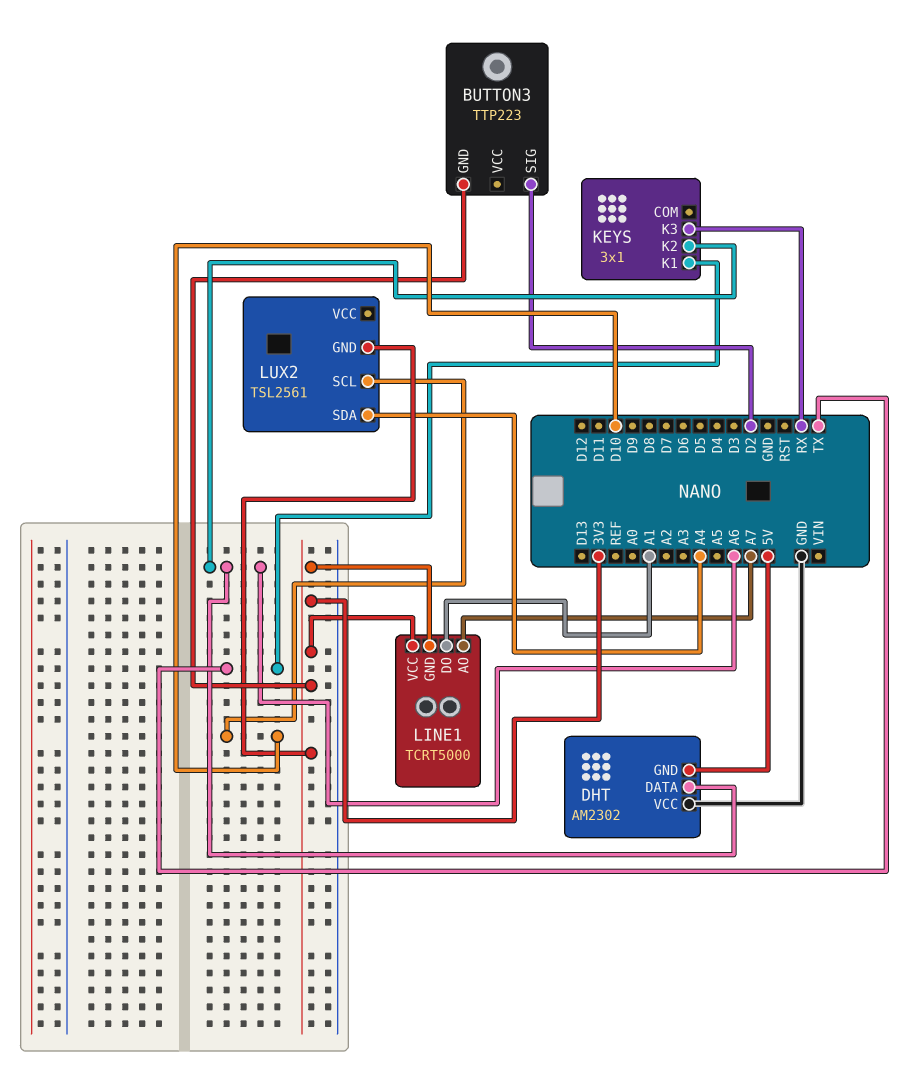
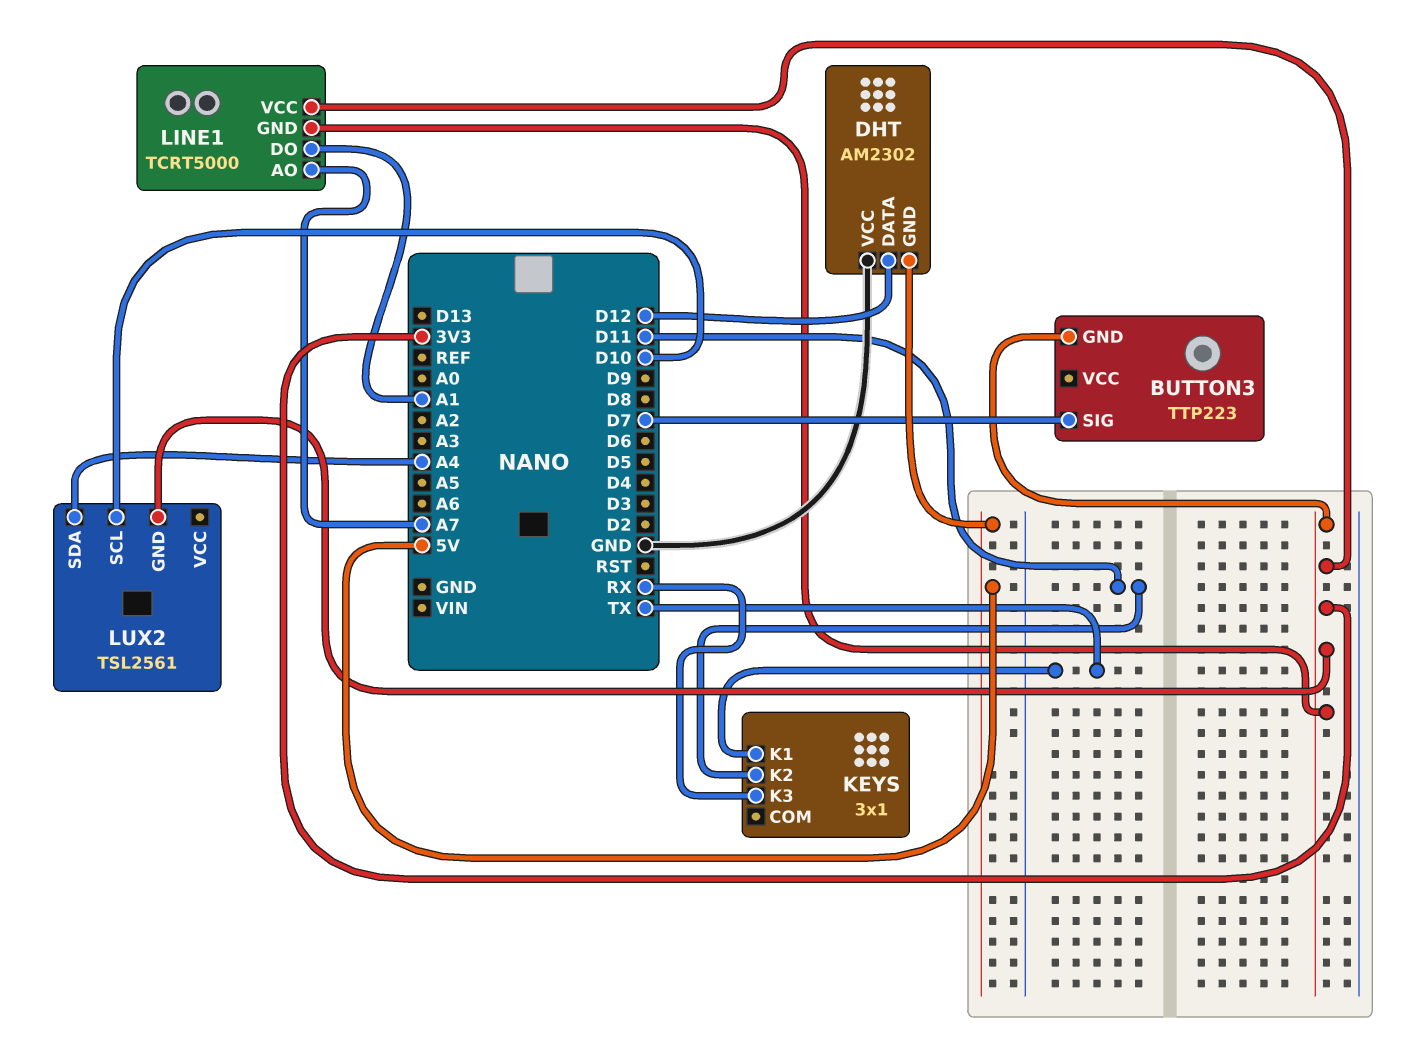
BUTTON3 pin SIG: D2 -> D7
DHT pin DATA: A6 -> D12
KEYS pin K2: A6 -> D11

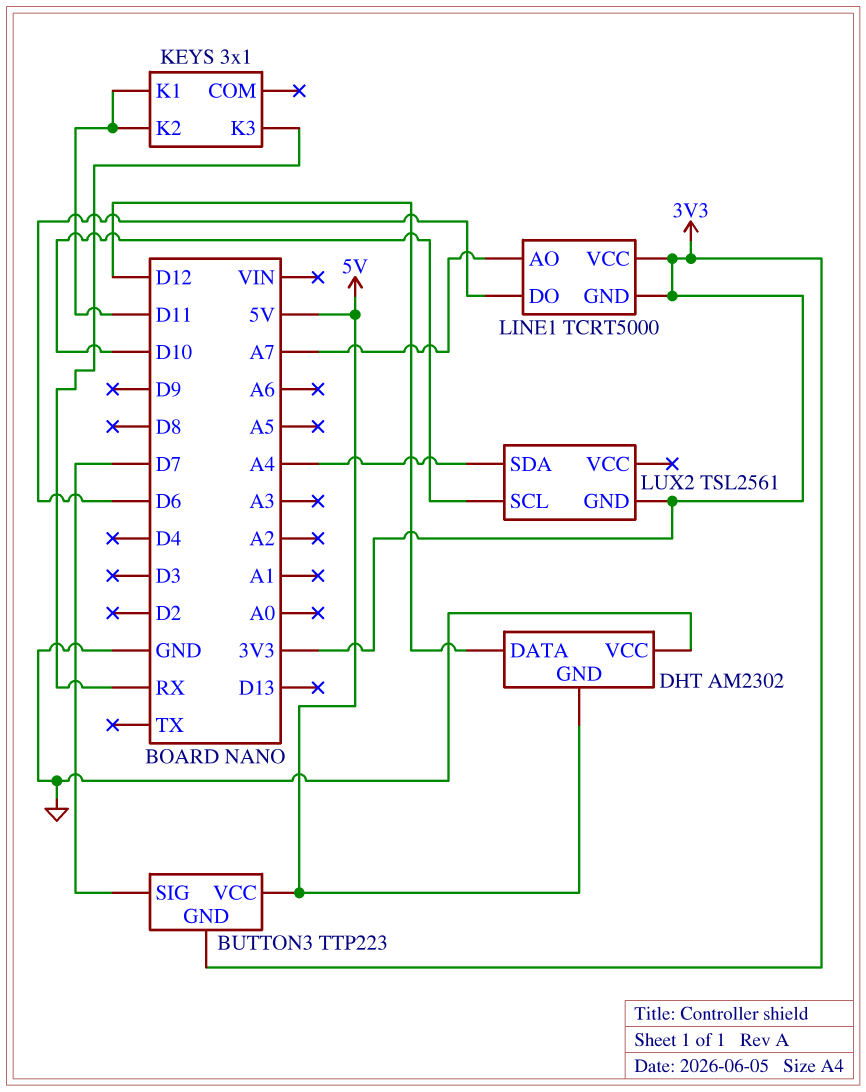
BUTTON3 pin VCC: none -> 5V
KEYS pin K1: TX -> D11
LINE1 pin DO: A1 -> D6

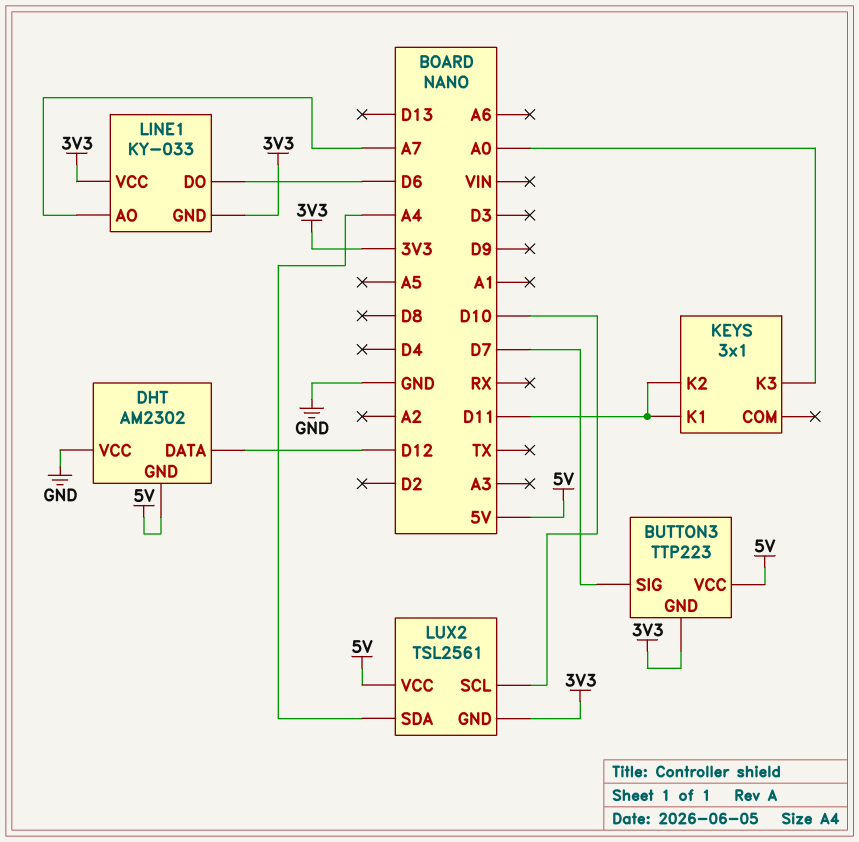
KEYS pin K3: RX -> A0
LINE1: TCRT5000 -> KY-033
LUX2 pin VCC: none -> 5V

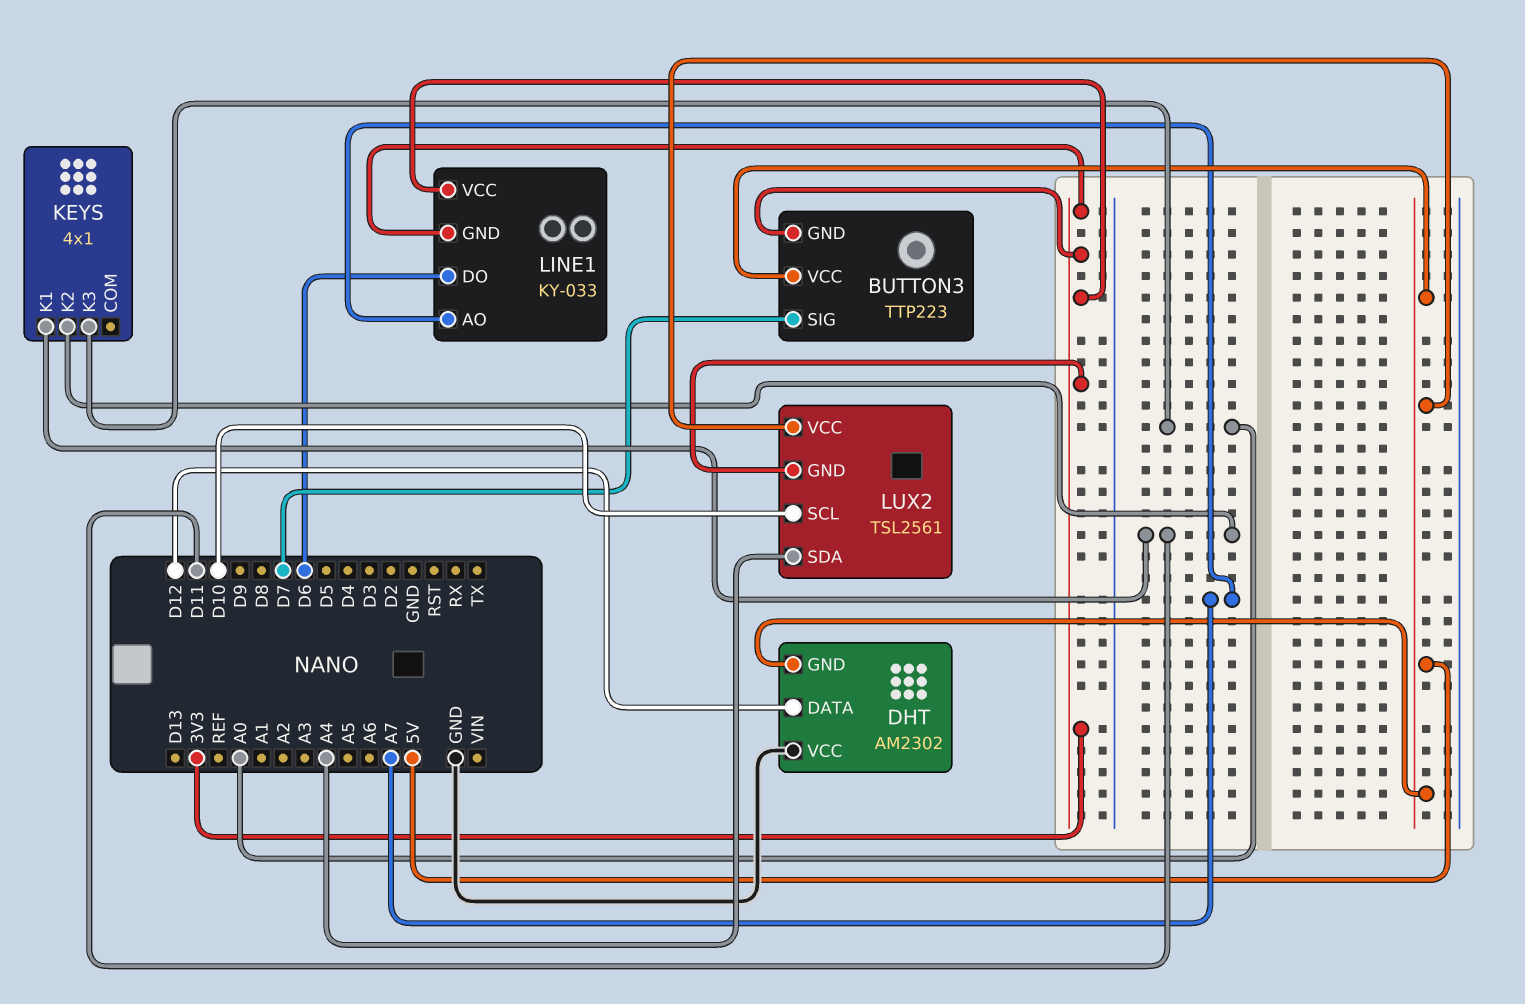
KEYS: 3x1 -> 4x1

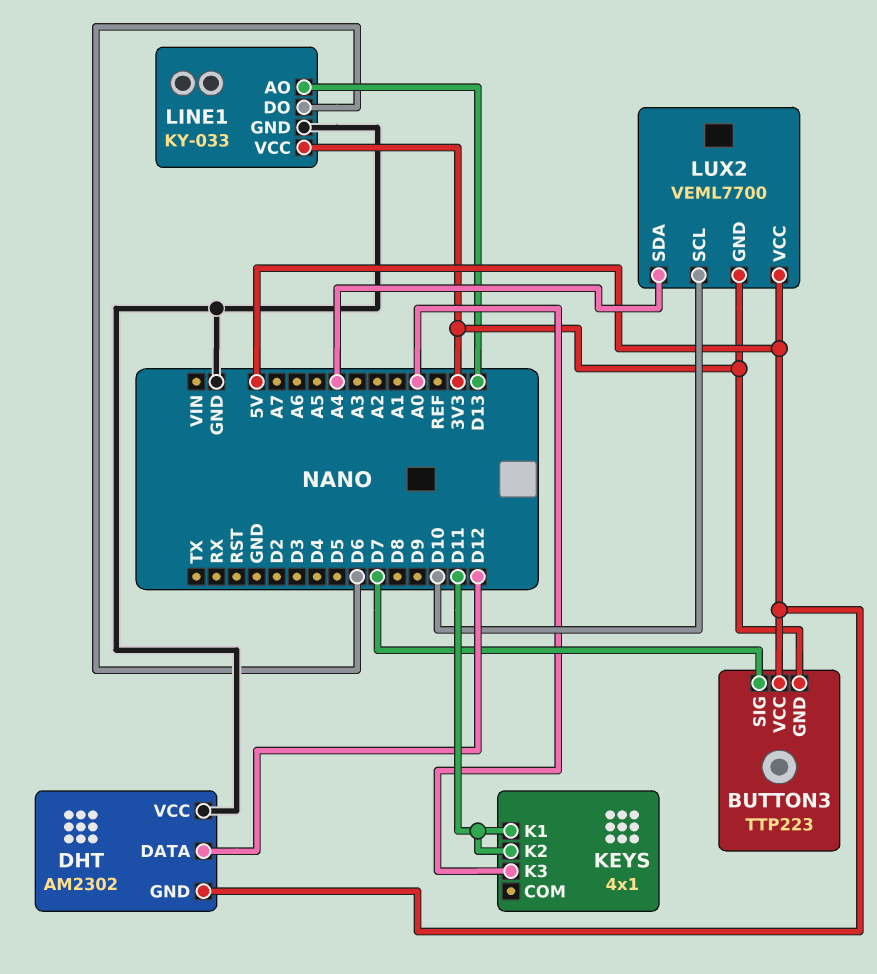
LINE1 pin AO: A7 -> D13
LINE1 pin GND: 3V3 -> GND
LUX2: TSL2561 -> VEML7700

